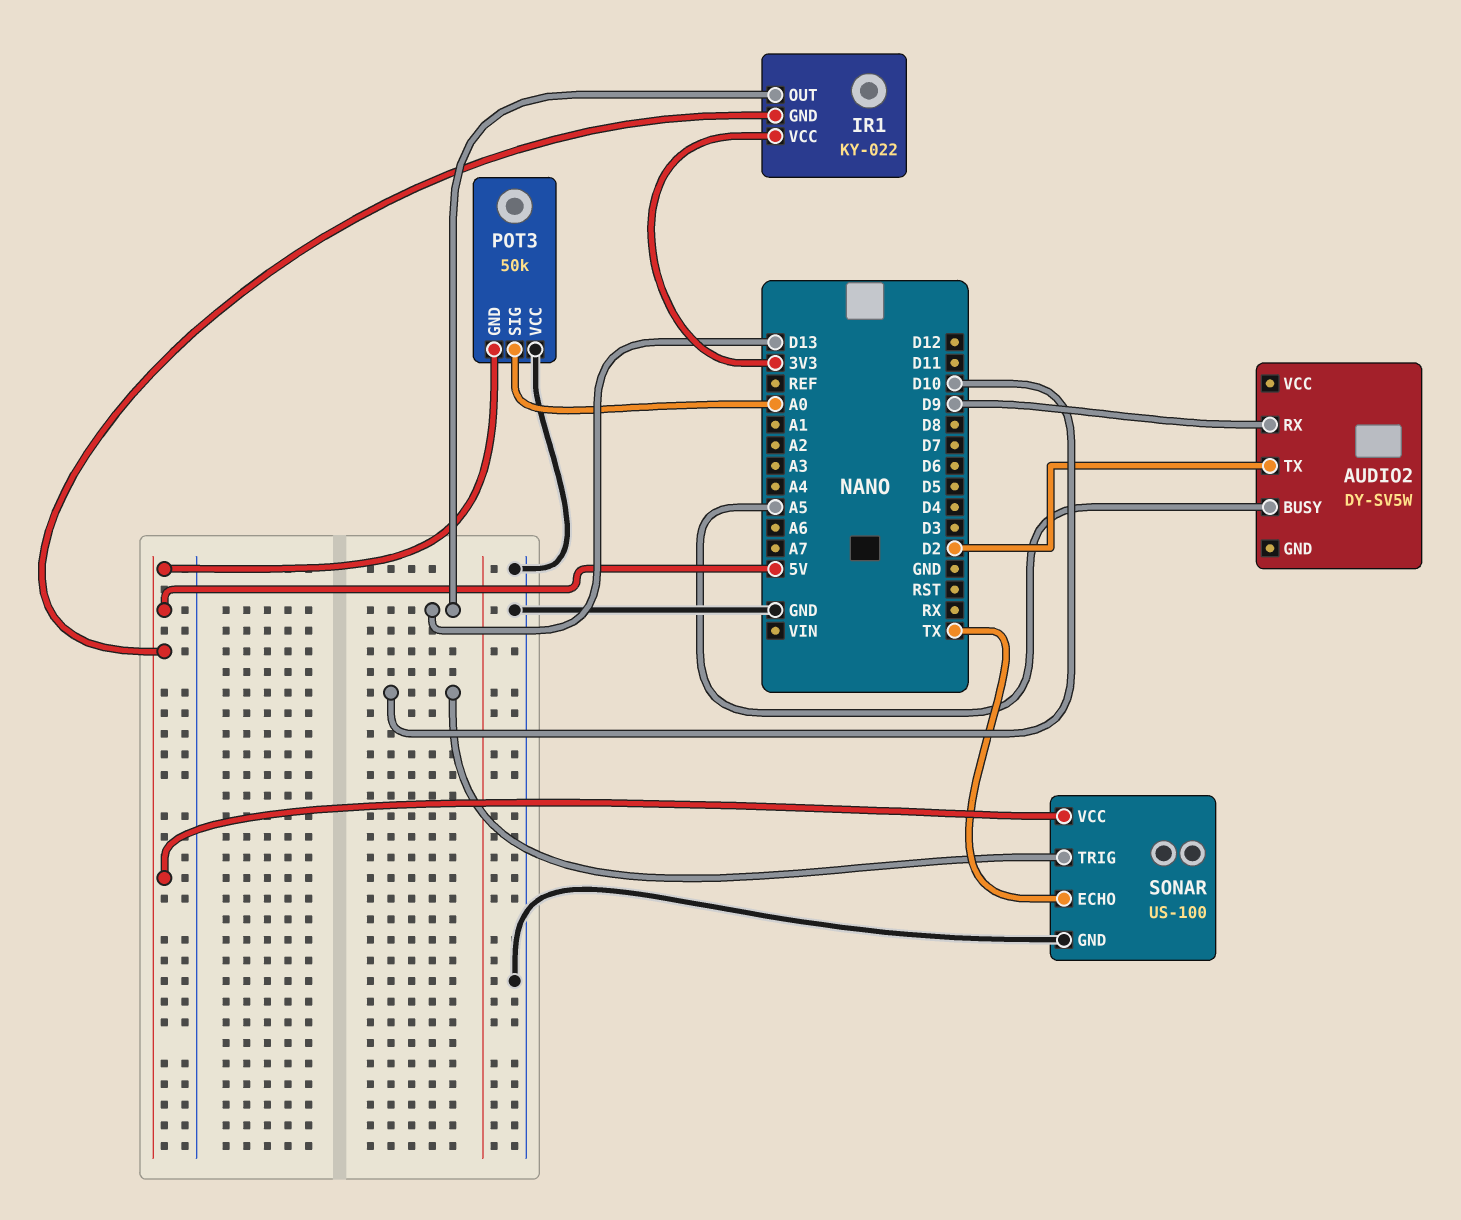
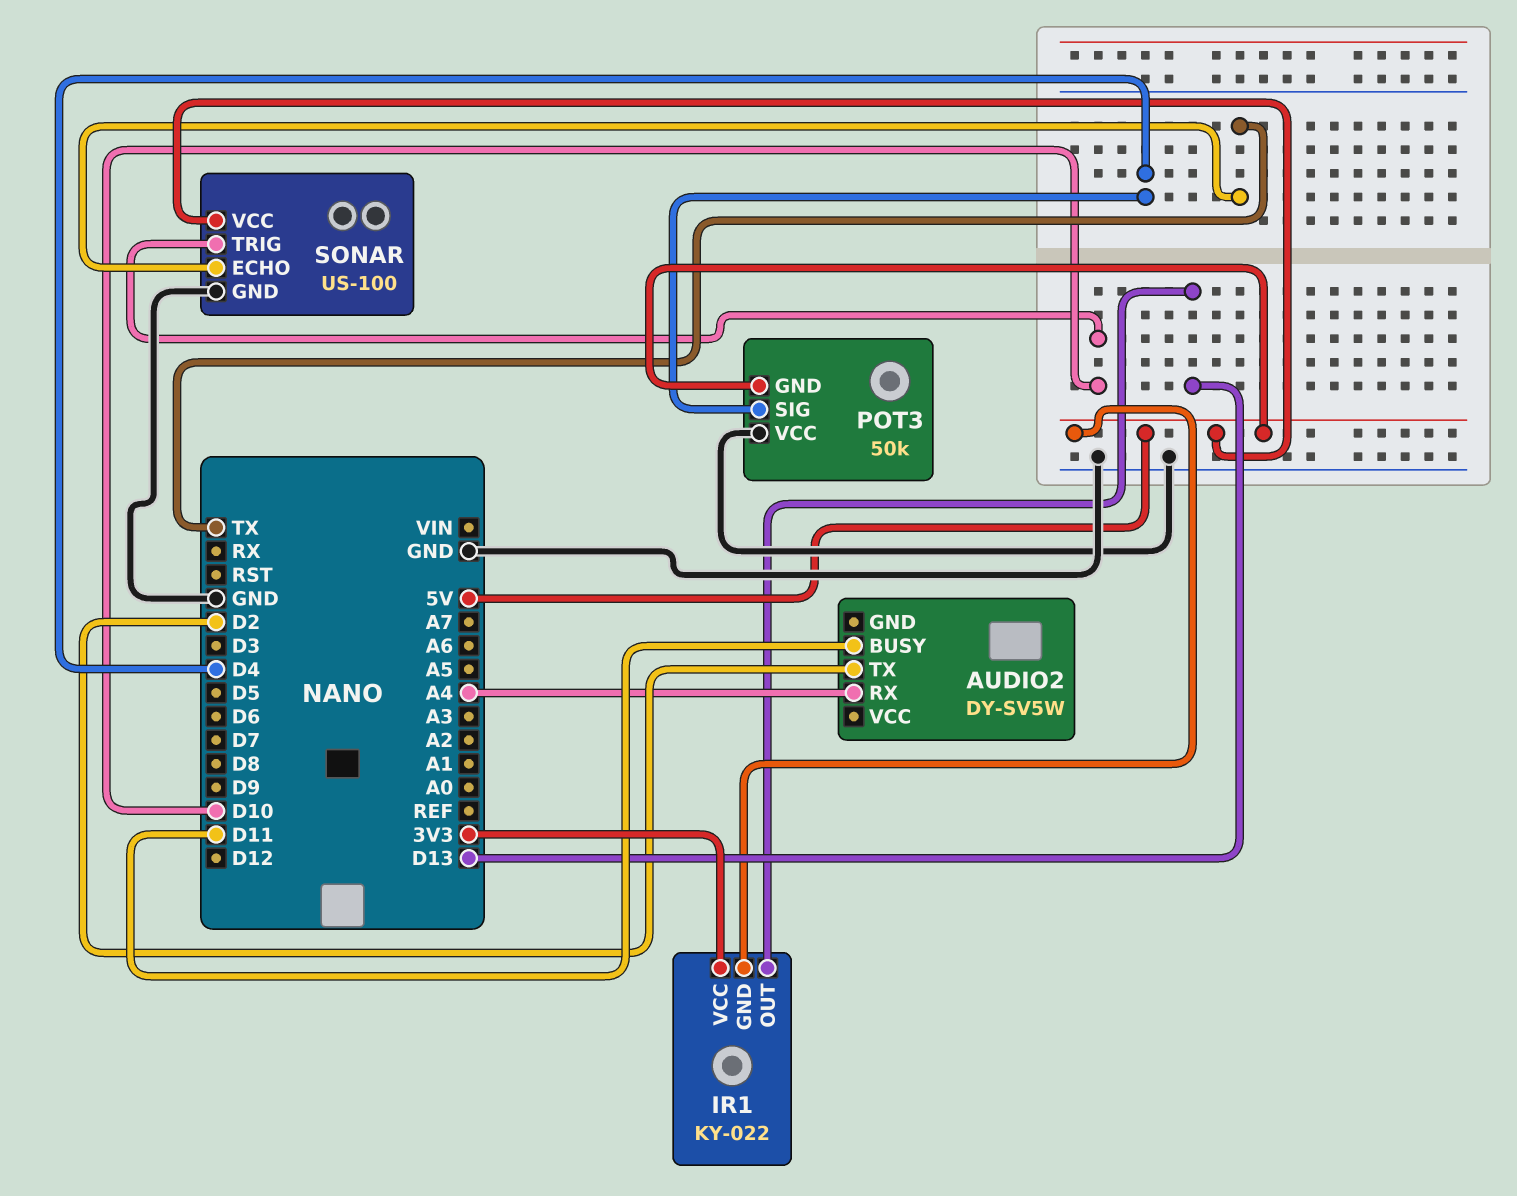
AUDIO2 pin BUSY: A5 -> D11
AUDIO2 pin RX: D9 -> A4
POT3 pin SIG: A0 -> D4

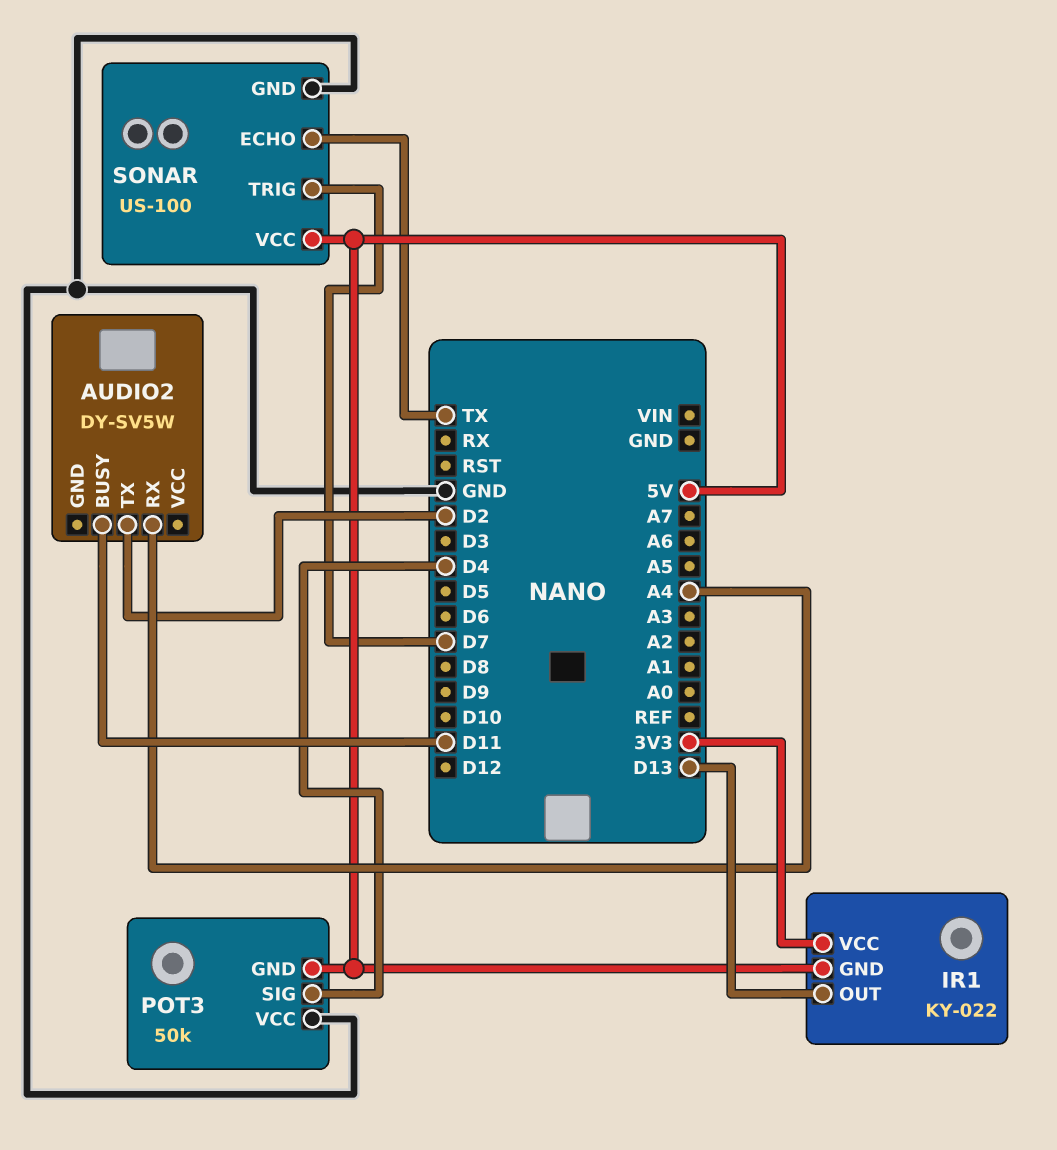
SONAR pin TRIG: D10 -> D7

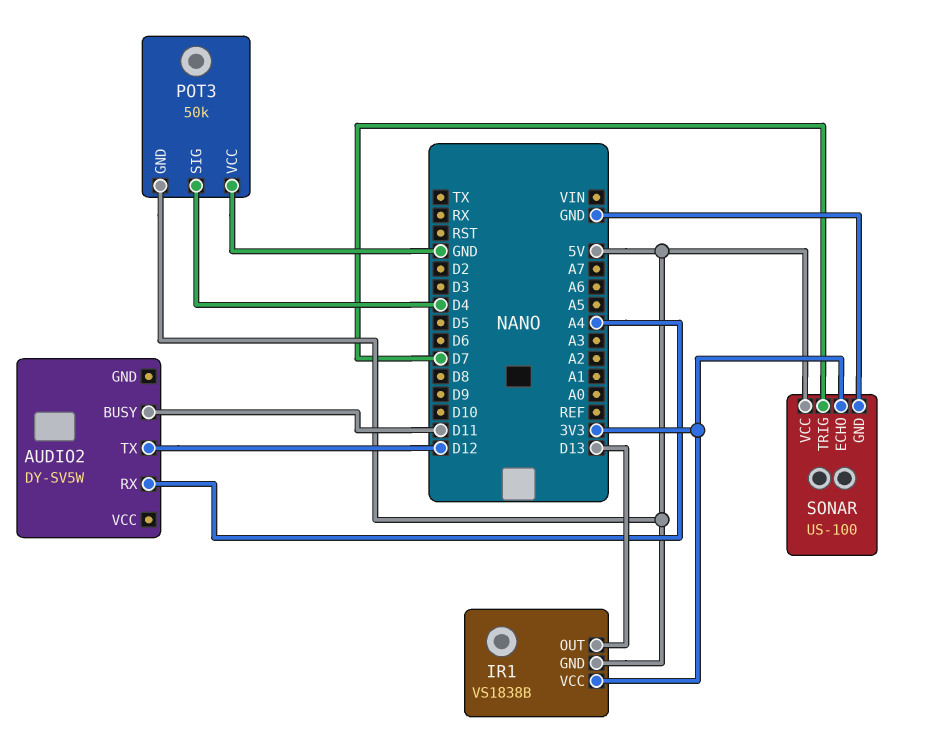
AUDIO2 pin TX: D2 -> D12
IR1: KY-022 -> VS1838B
SONAR pin ECHO: TX -> 3V3

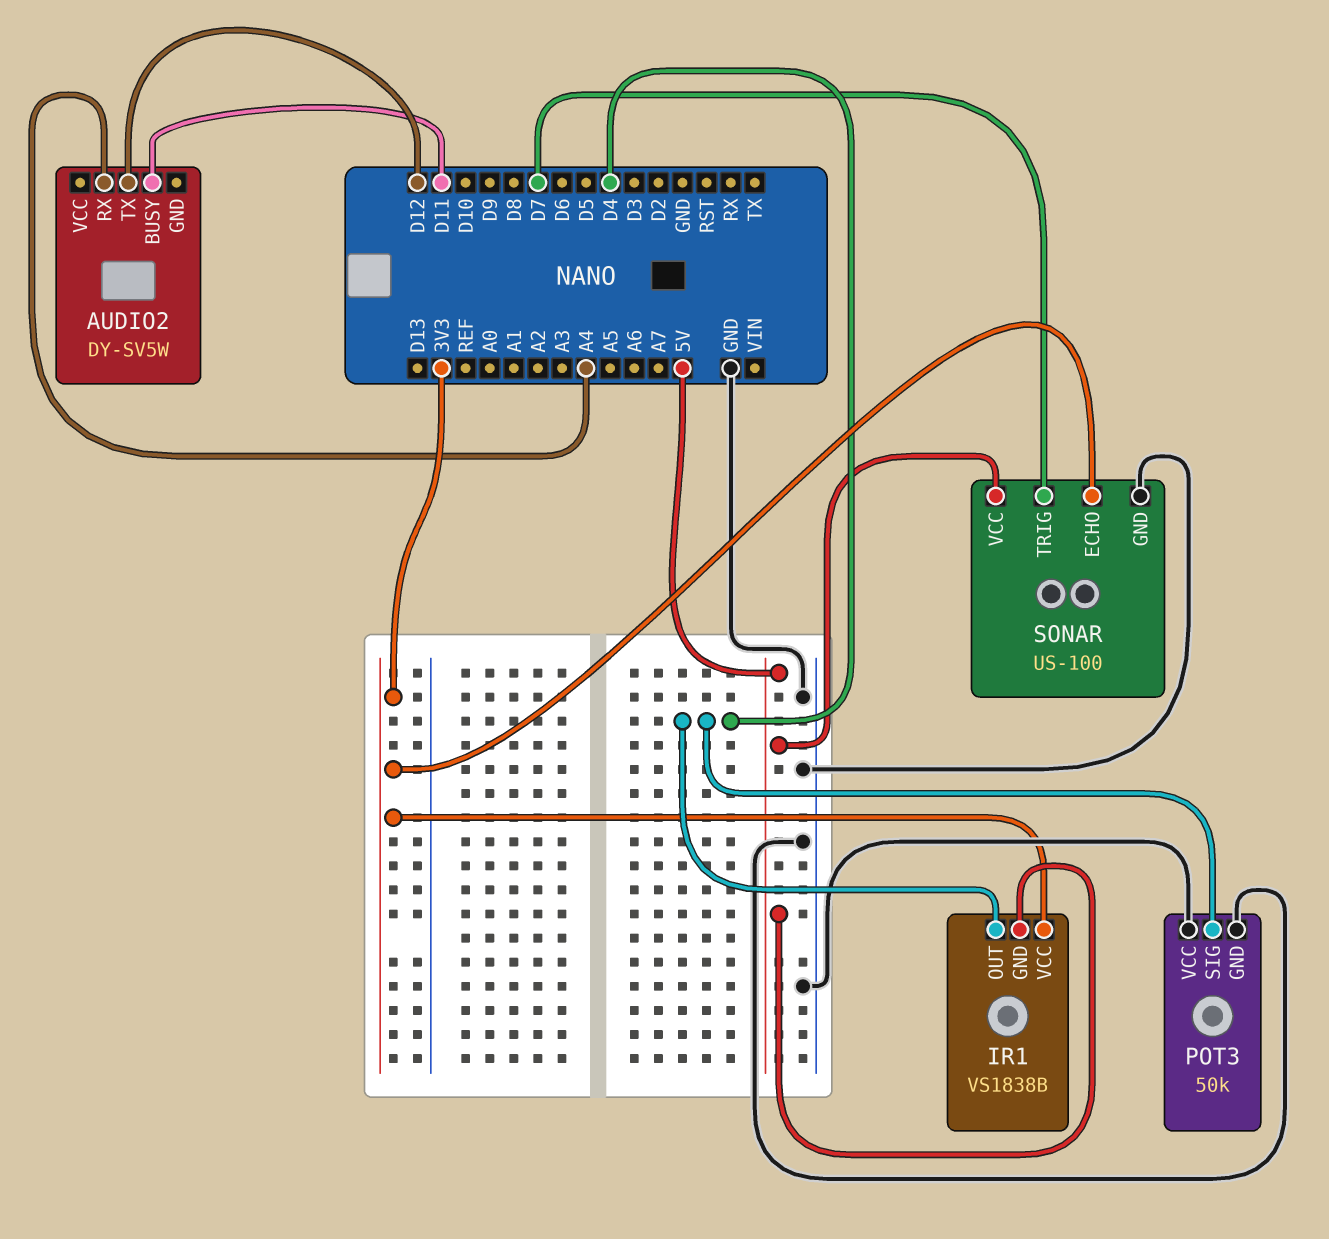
IR1 pin OUT: D13 -> D4
POT3 pin GND: 5V -> GND

